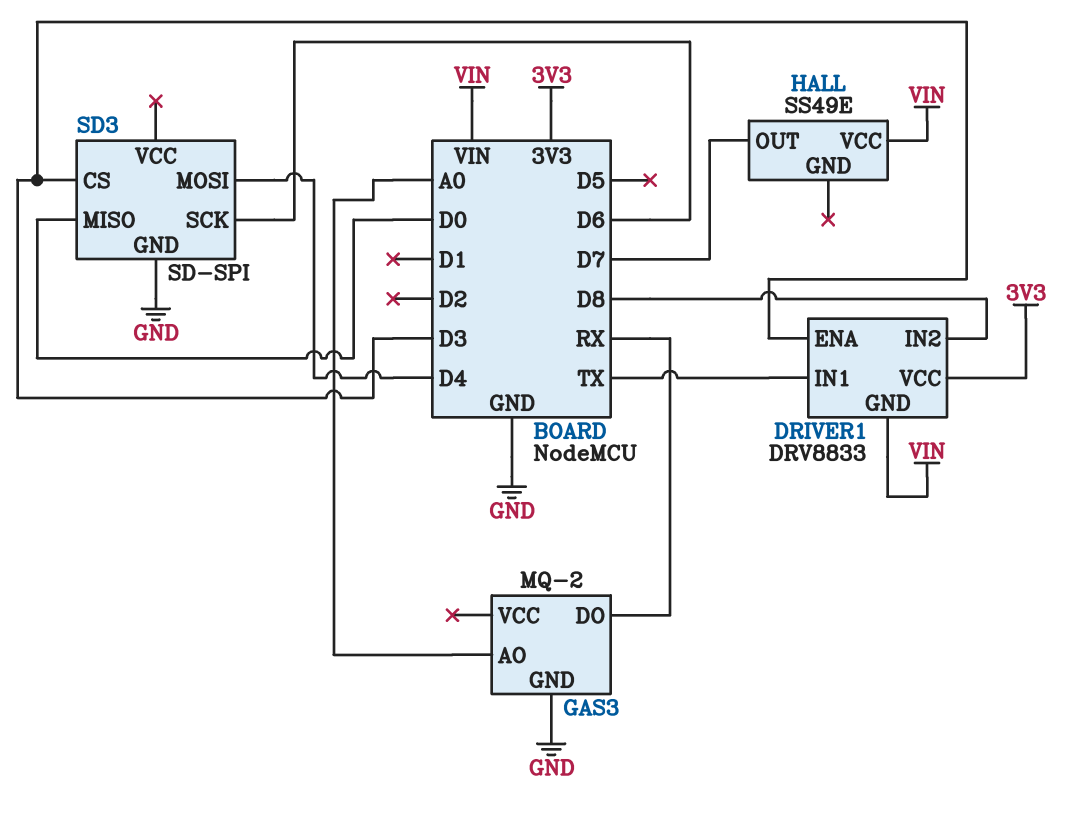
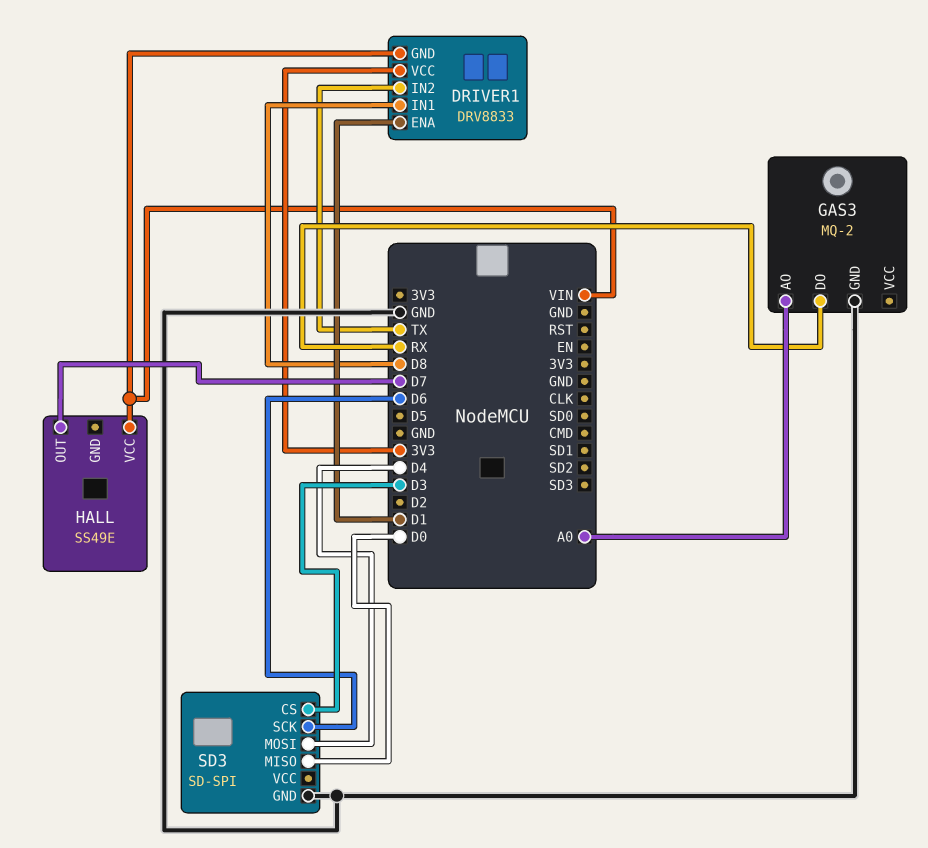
DRIVER1 pin ENA: D3 -> D1
DRIVER1 pin IN1: TX -> D8
DRIVER1 pin IN2: D8 -> TX

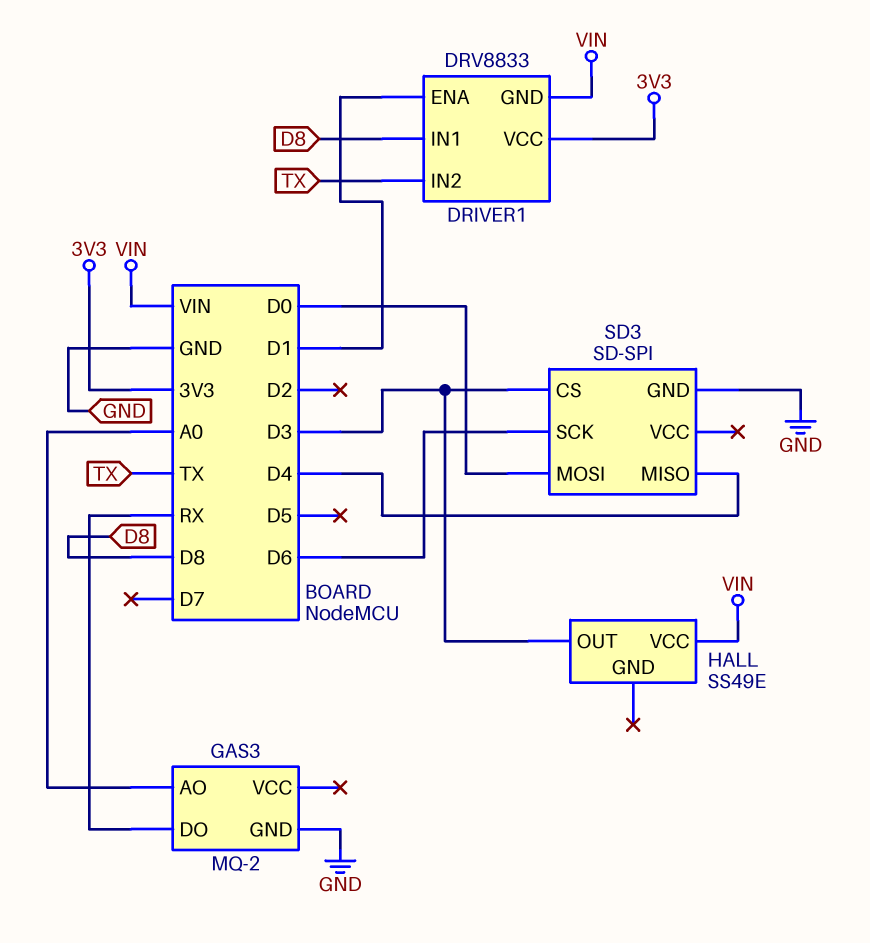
HALL pin OUT: D7 -> D3
SD3 pin MISO: D0 -> D4
SD3 pin MOSI: D4 -> D0

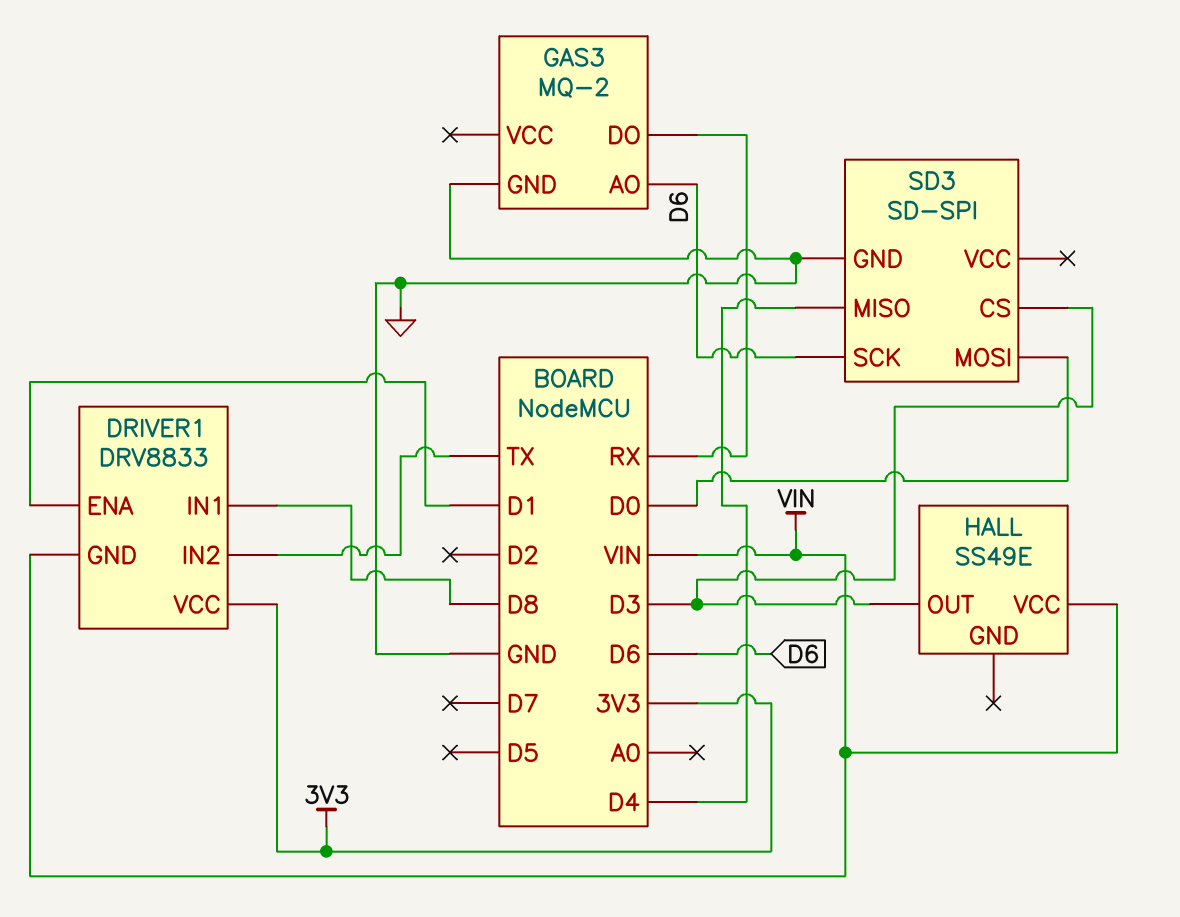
GAS3 pin AO: A0 -> D6

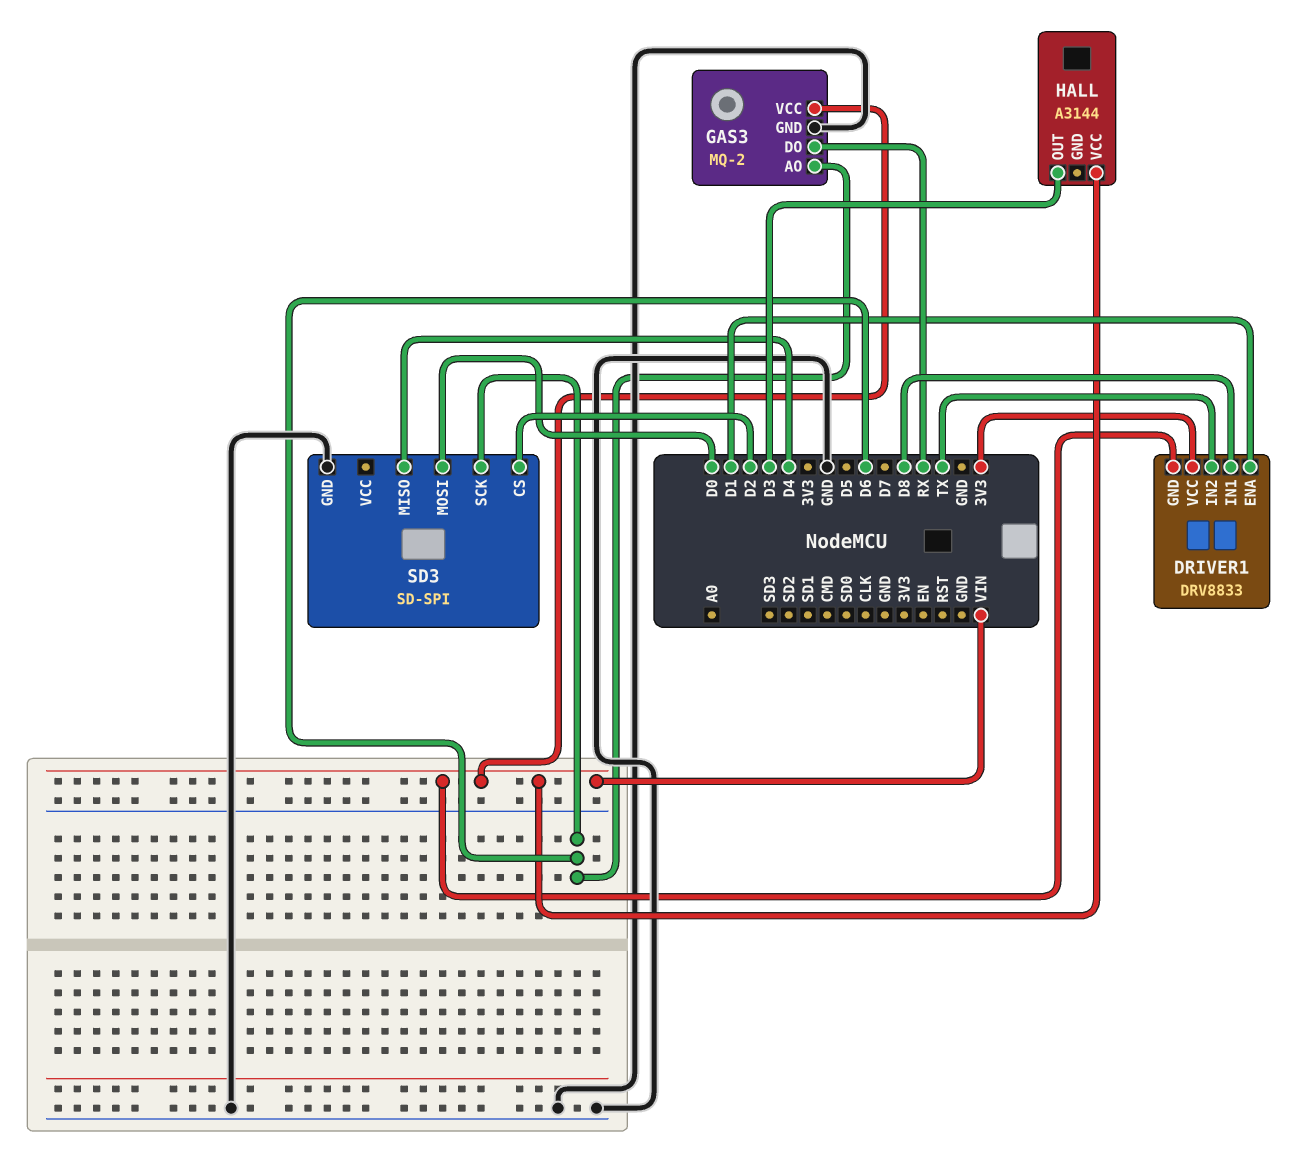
GAS3 pin VCC: none -> VIN
HALL: SS49E -> A3144
SD3 pin CS: D3 -> D2

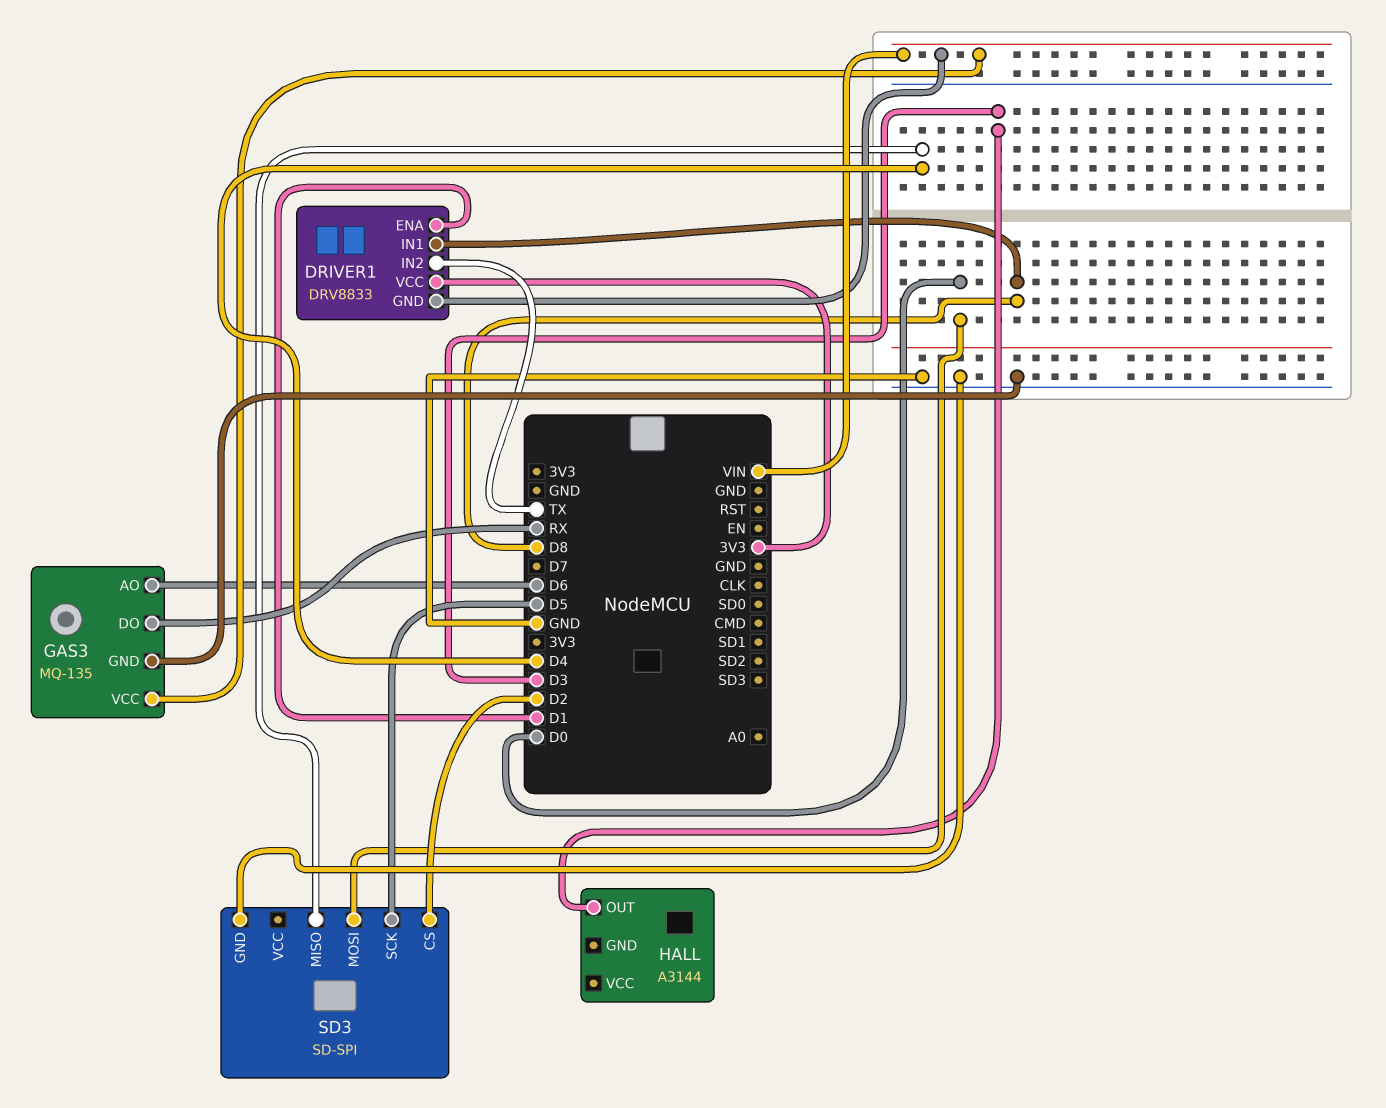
GAS3: MQ-2 -> MQ-135
HALL pin VCC: VIN -> none
SD3 pin SCK: D6 -> D5

